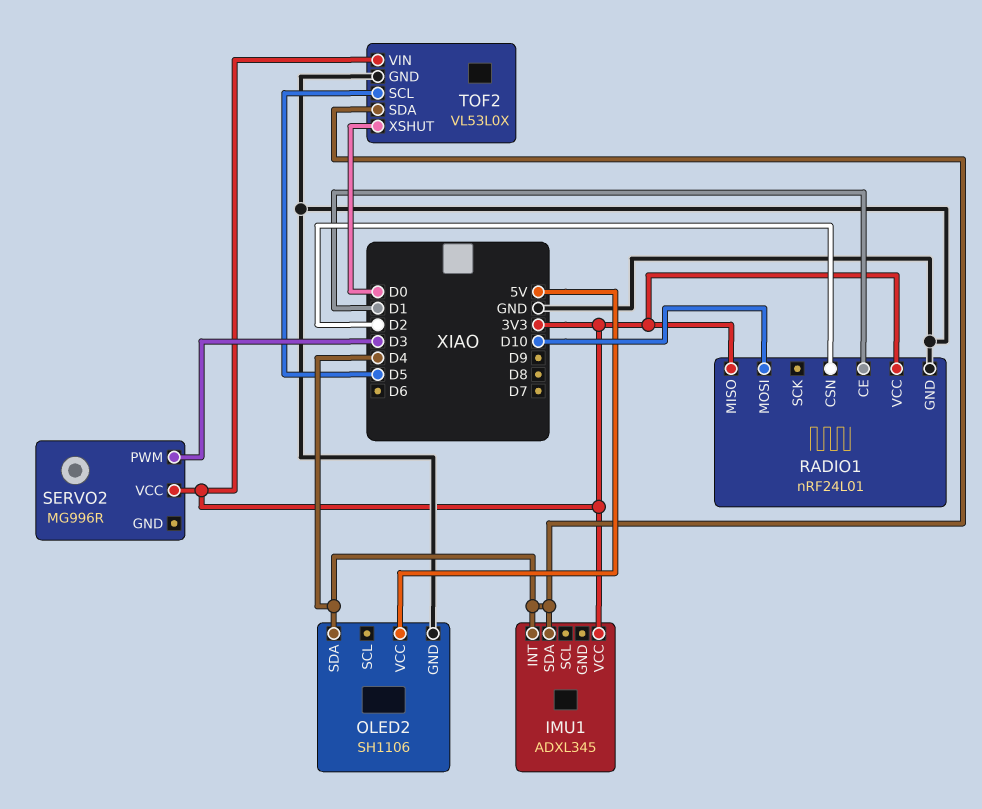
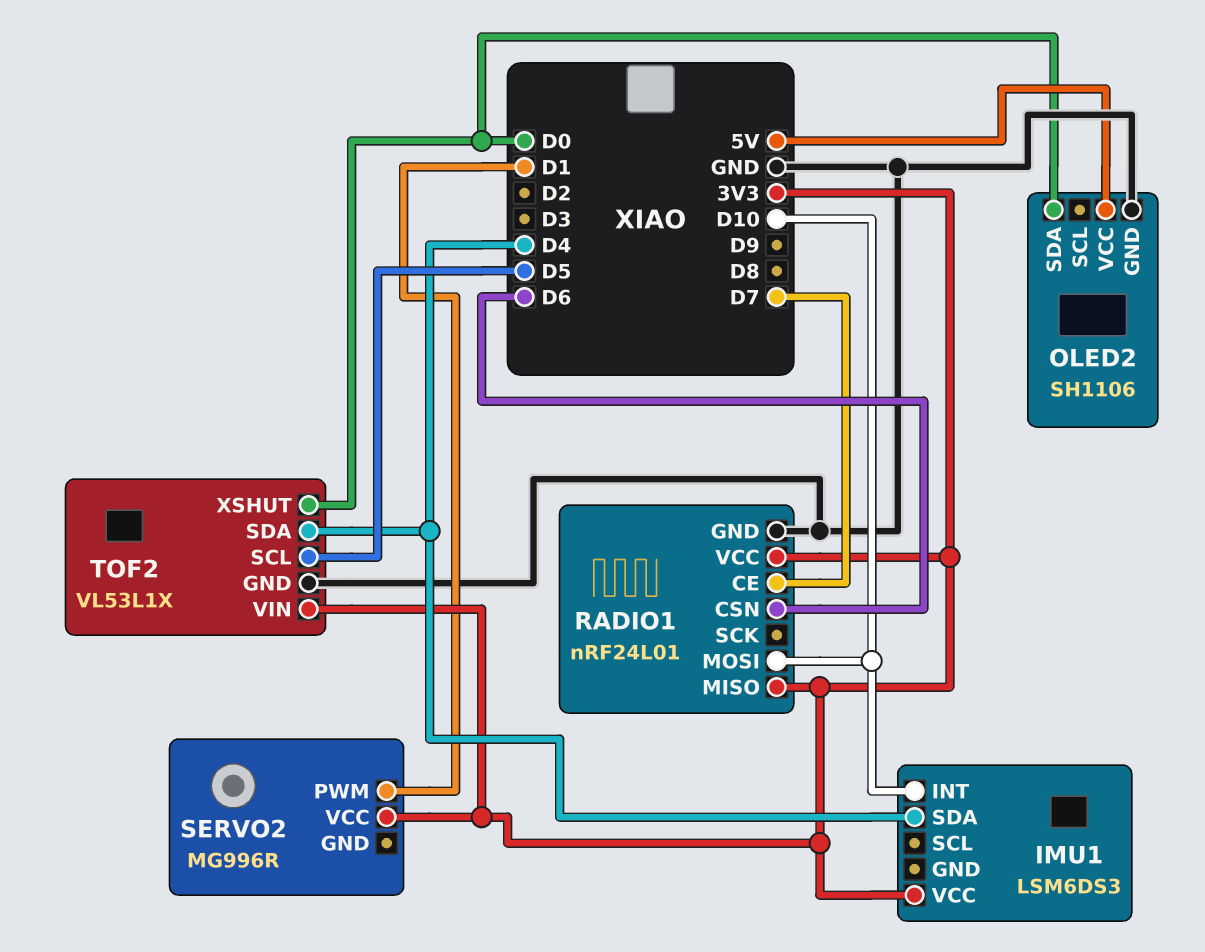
IMU1: ADXL345 -> LSM6DS3
IMU1 pin INT: D4 -> D10
OLED2 pin SDA: D4 -> D0
RADIO1 pin CE: D1 -> D7
RADIO1 pin CSN: D2 -> D6
SERVO2 pin PWM: D3 -> D1
TOF2: VL53L0X -> VL53L1X

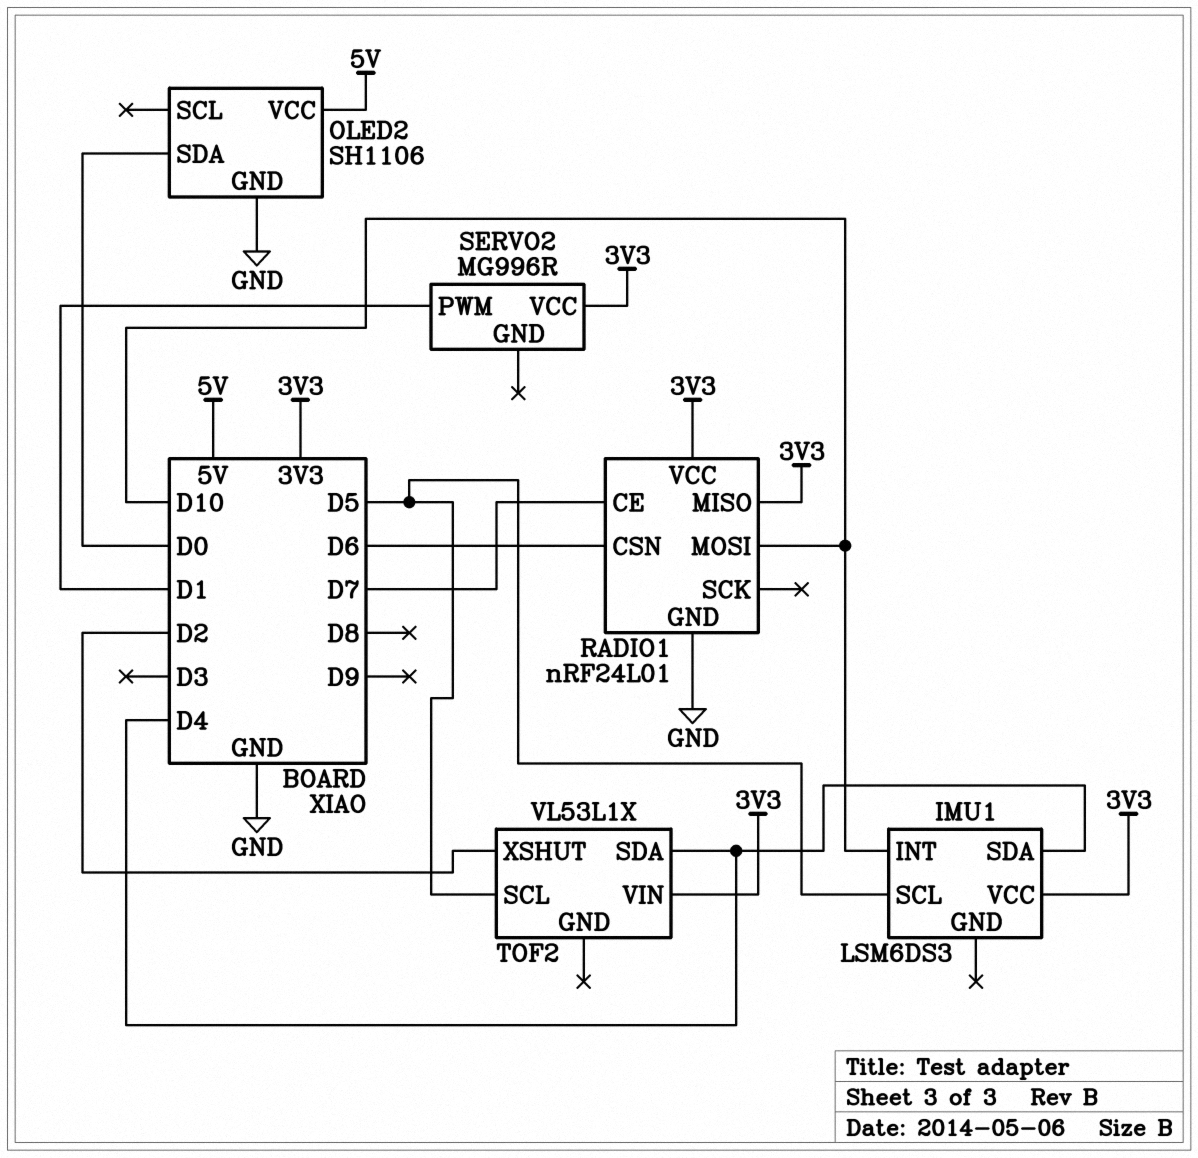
IMU1 pin SCL: none -> D5
TOF2 pin GND: GND -> none
TOF2 pin XSHUT: D0 -> D2

